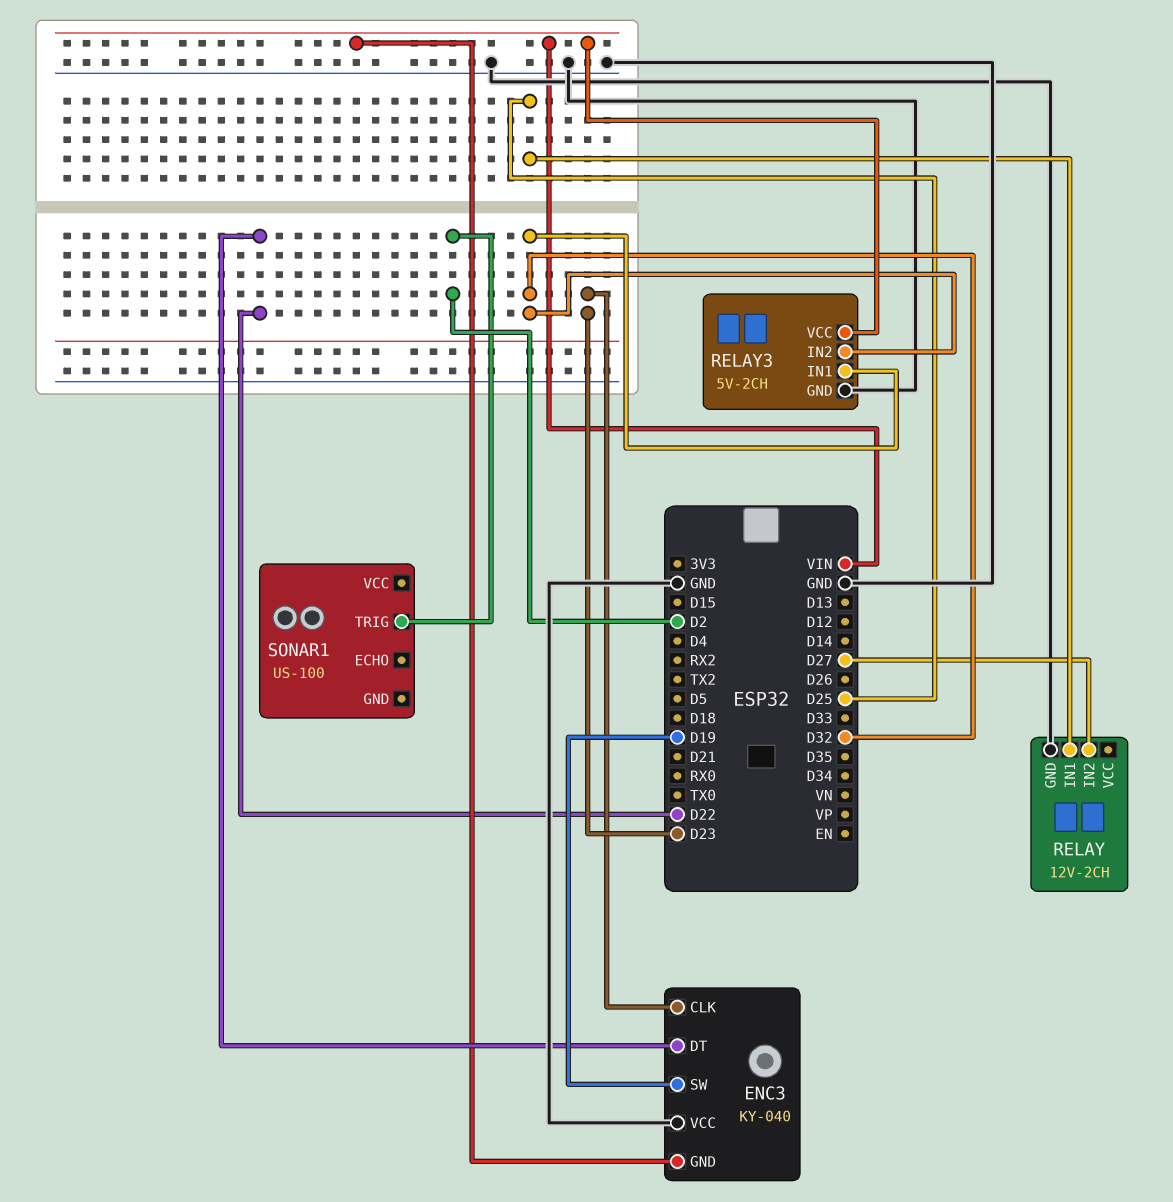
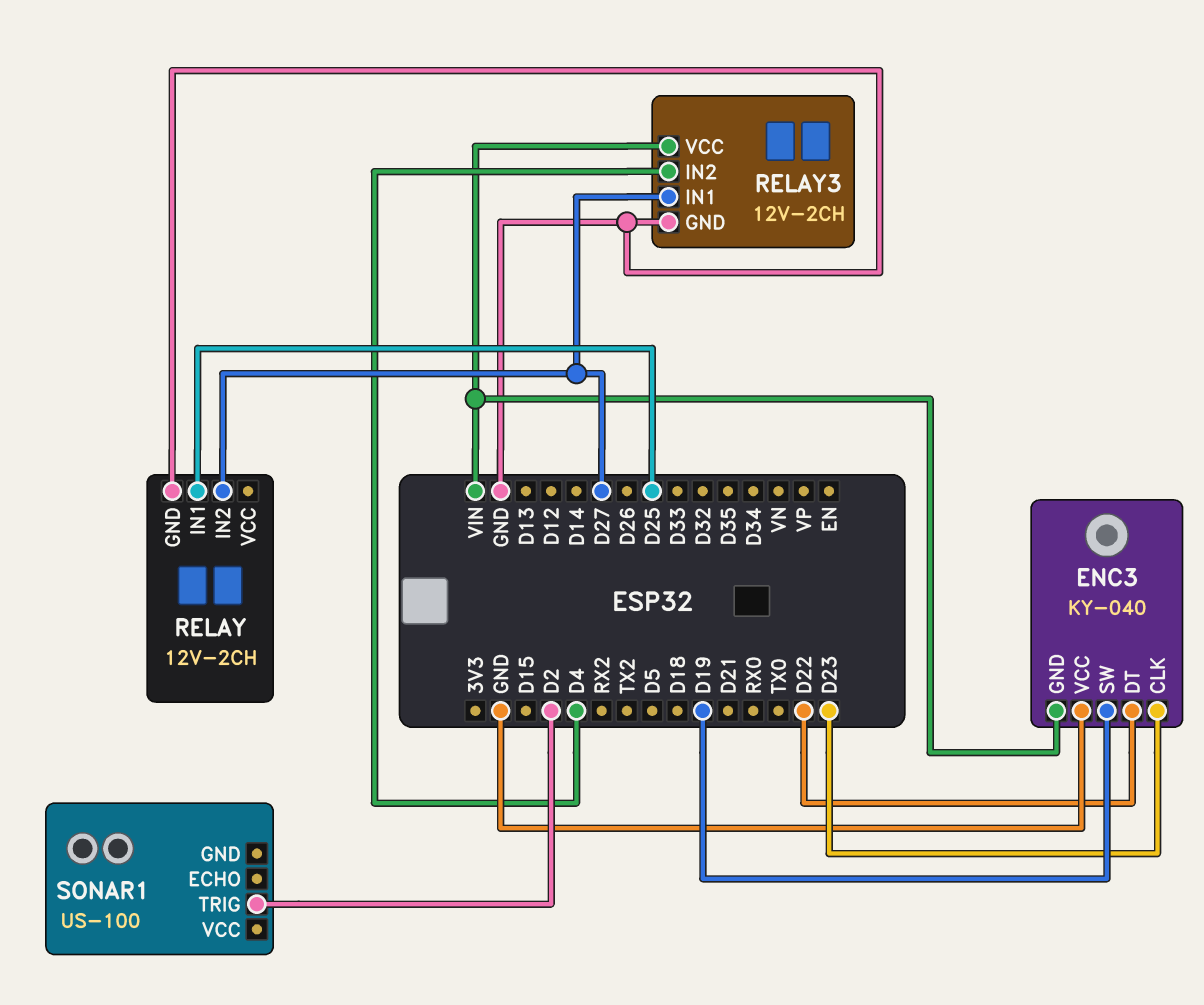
RELAY3: 5V-2CH -> 12V-2CH
RELAY3 pin IN1: D32 -> D27
RELAY3 pin IN2: D32 -> D4

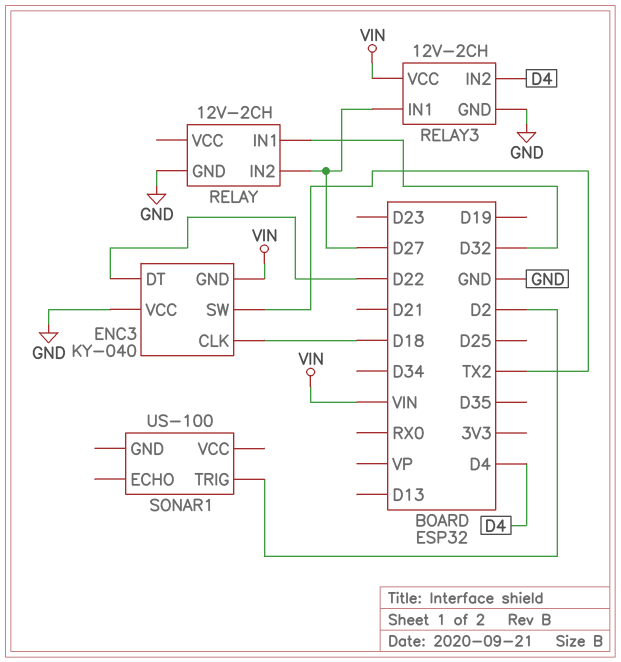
ENC3 pin CLK: D23 -> D18
ENC3 pin SW: D19 -> TX2
RELAY pin IN1: D25 -> D32

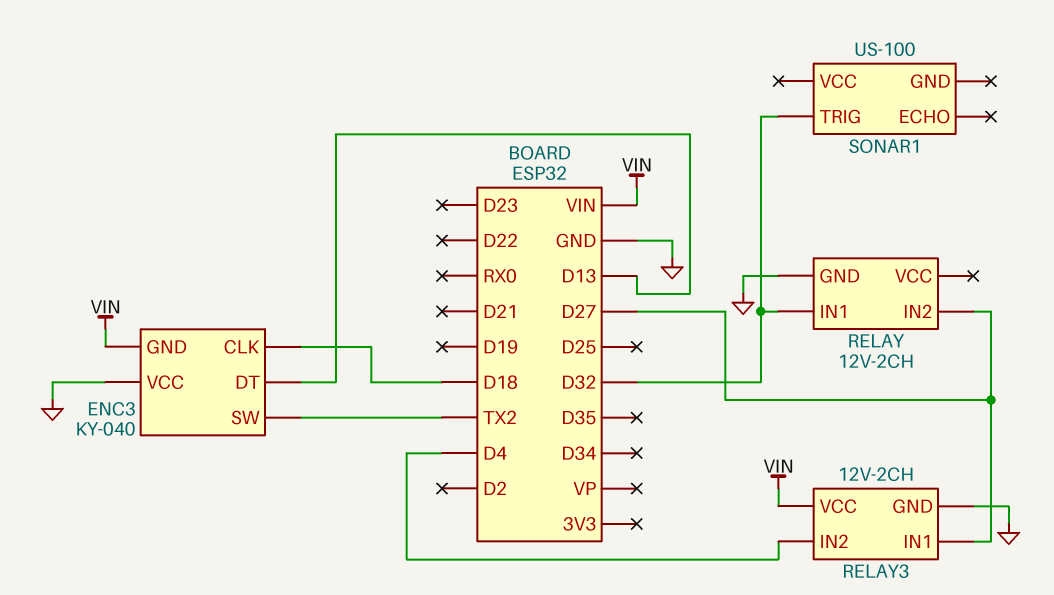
ENC3 pin DT: D22 -> D13
SONAR1 pin TRIG: D2 -> D32

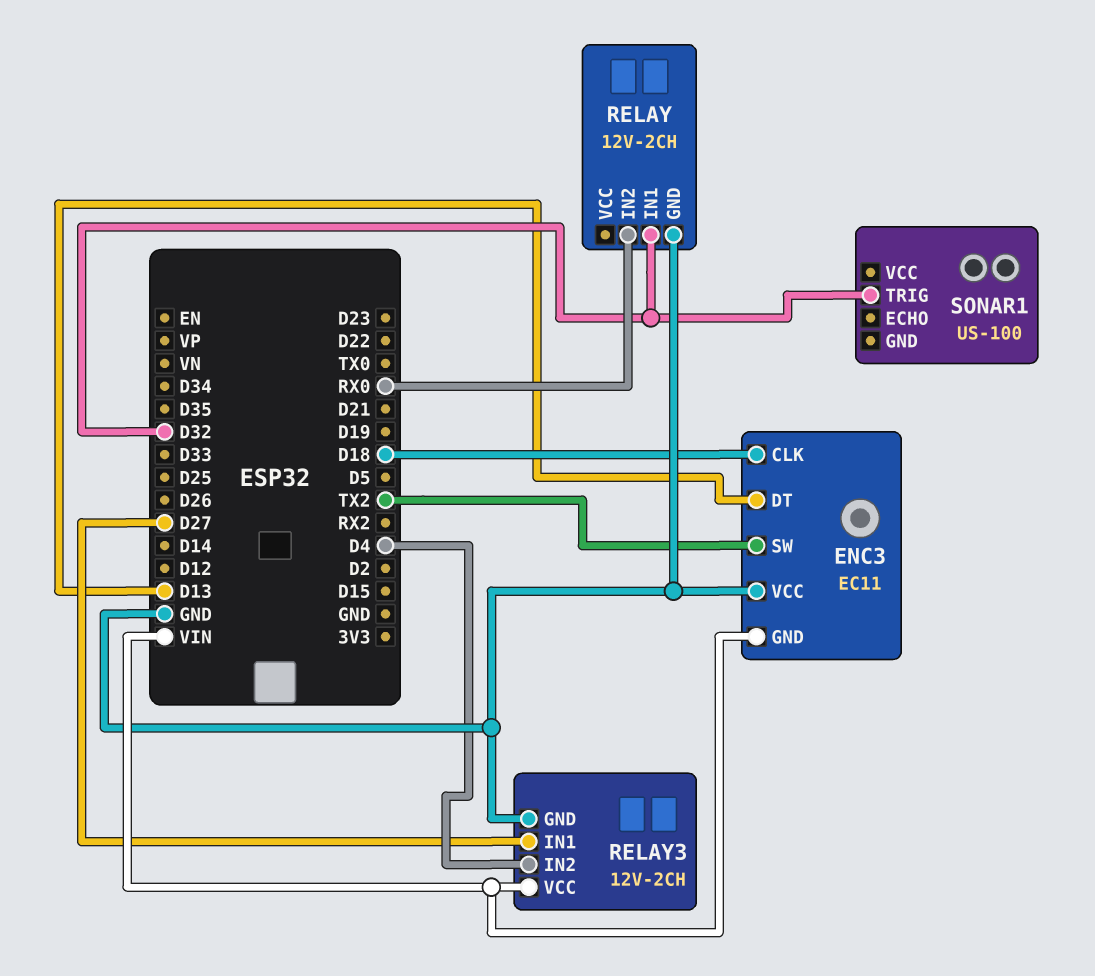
ENC3: KY-040 -> EC11
RELAY pin IN2: D27 -> RX0

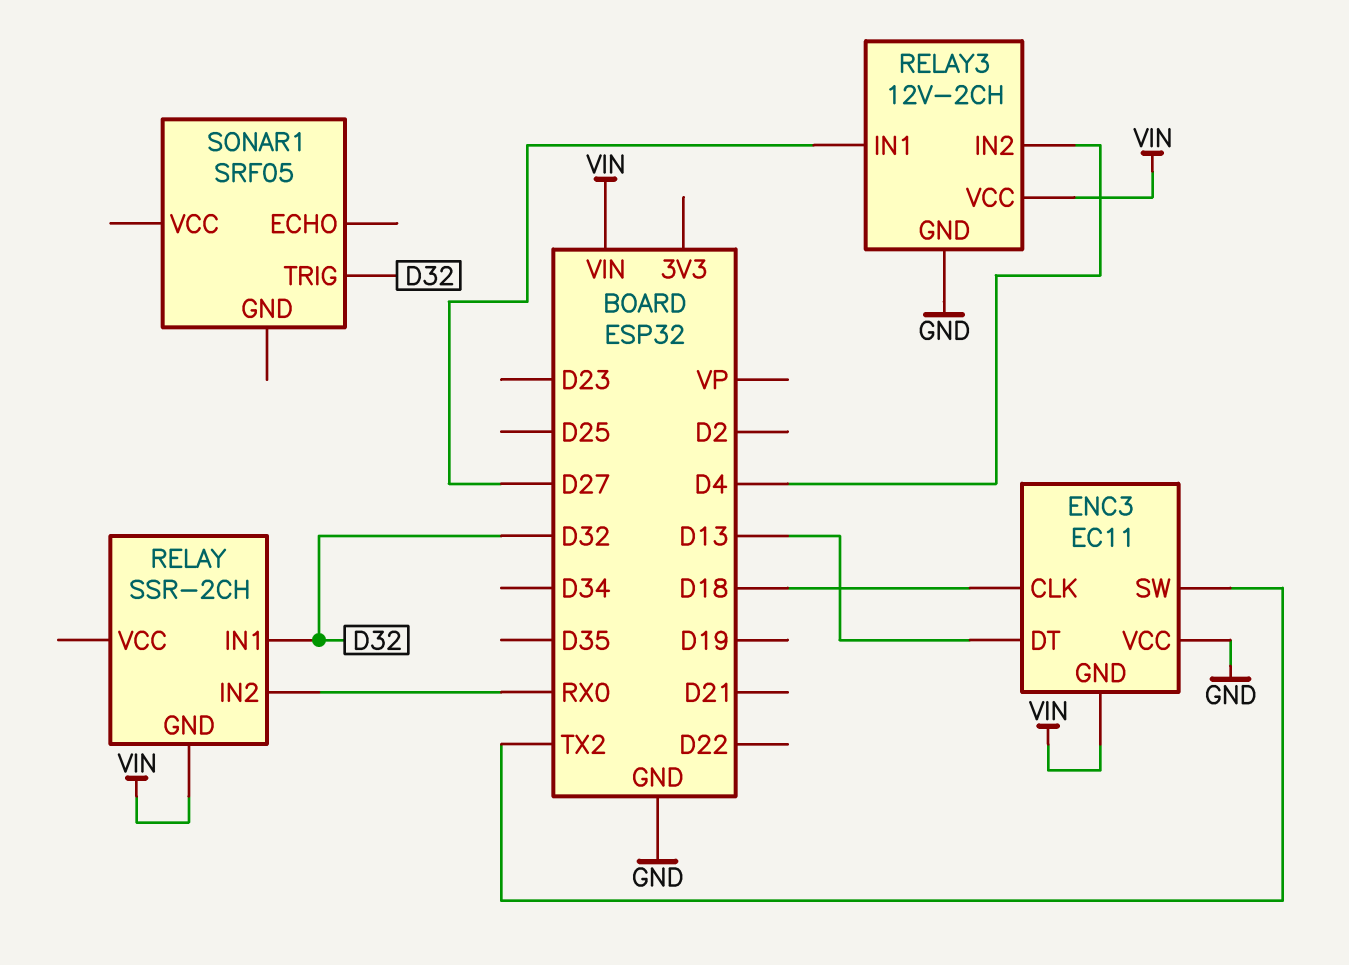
RELAY: 12V-2CH -> SSR-2CH
RELAY pin GND: GND -> VIN
SONAR1: US-100 -> SRF05

